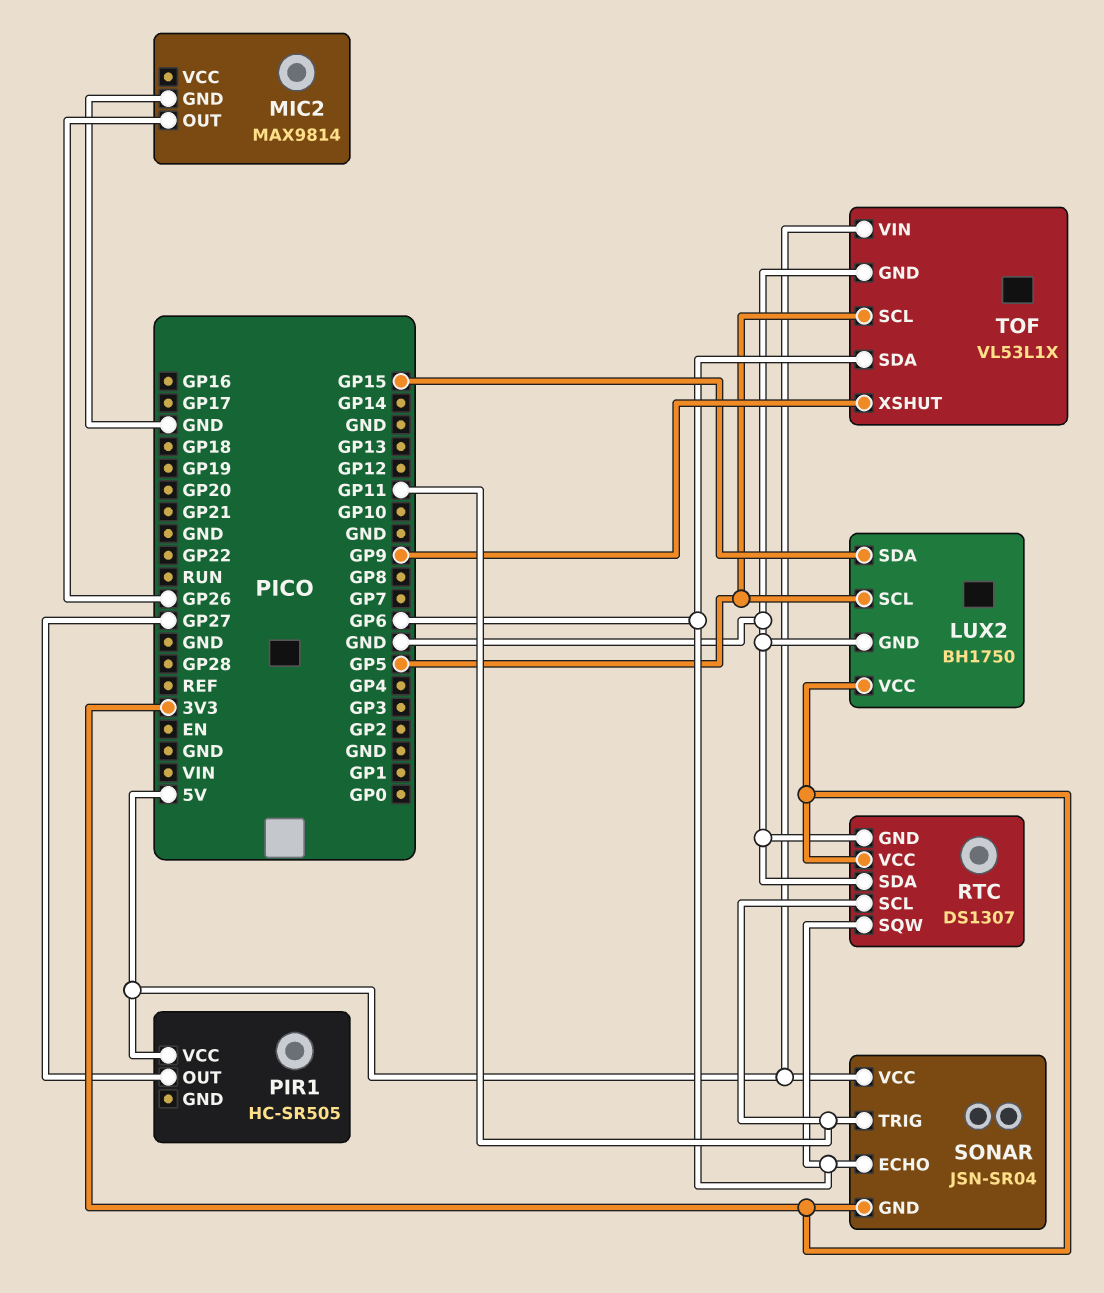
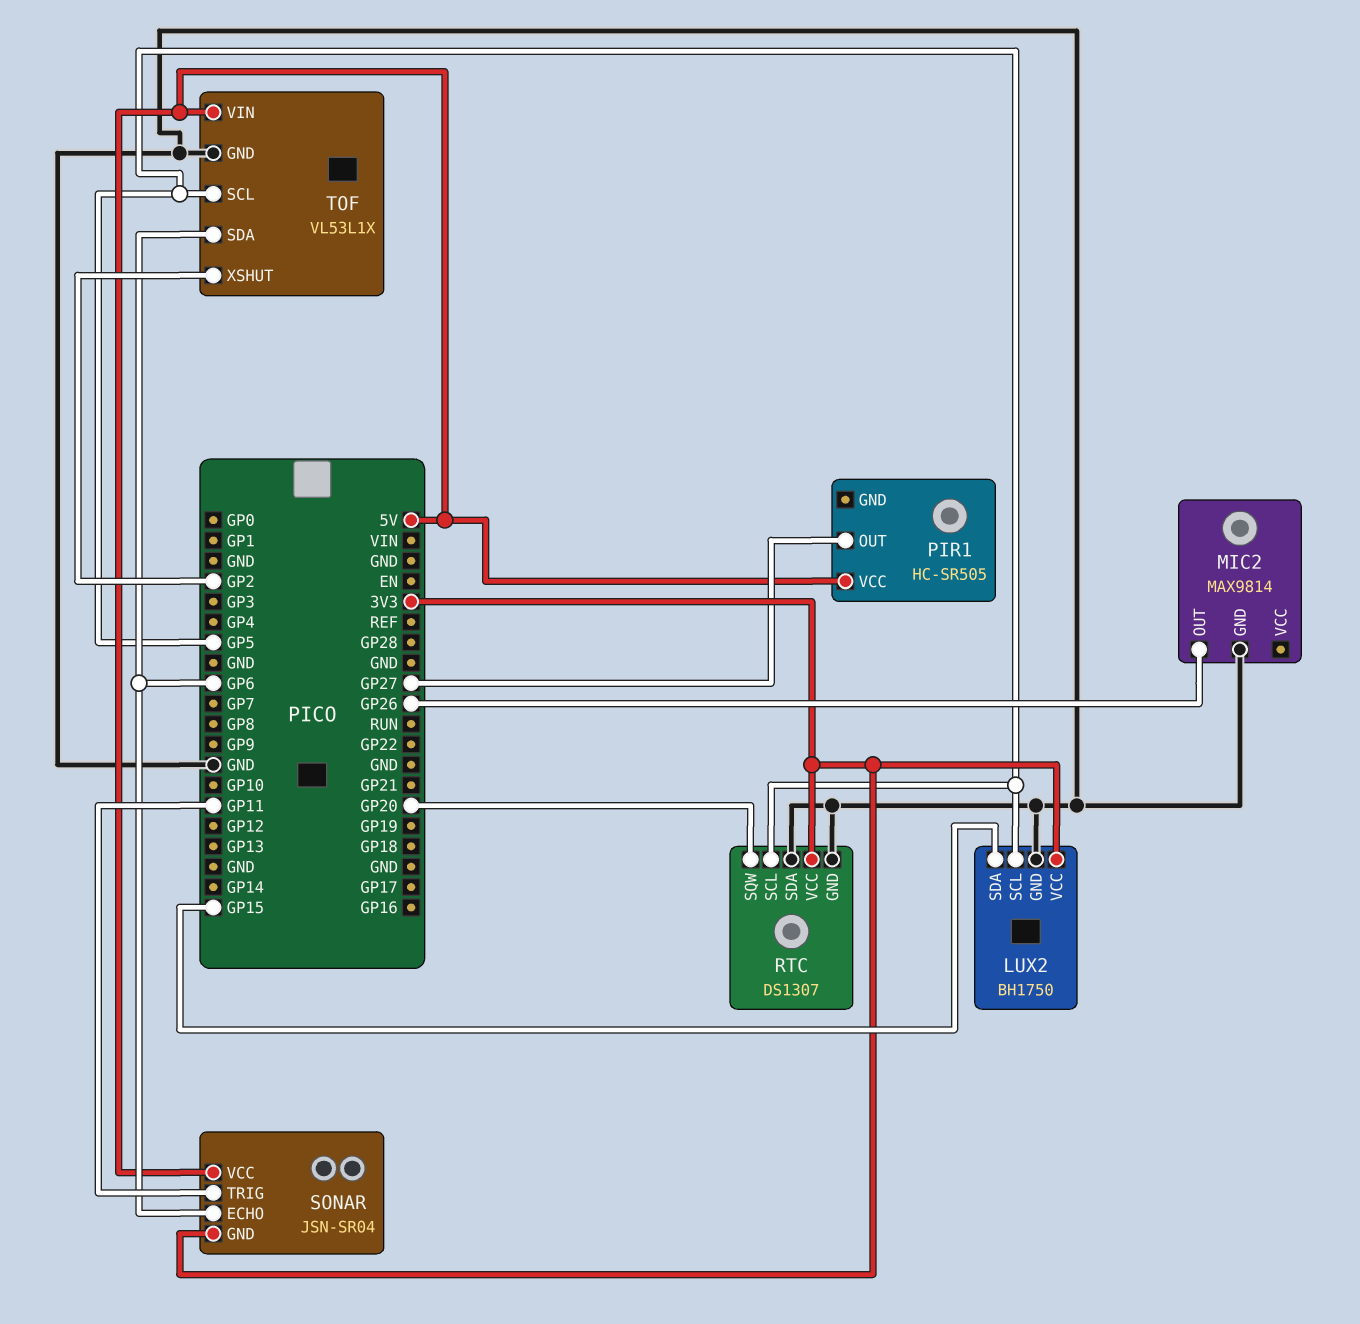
RTC pin SCL: GP11 -> GP5
RTC pin SQW: GP6 -> GP20
TOF pin XSHUT: GP9 -> GP2

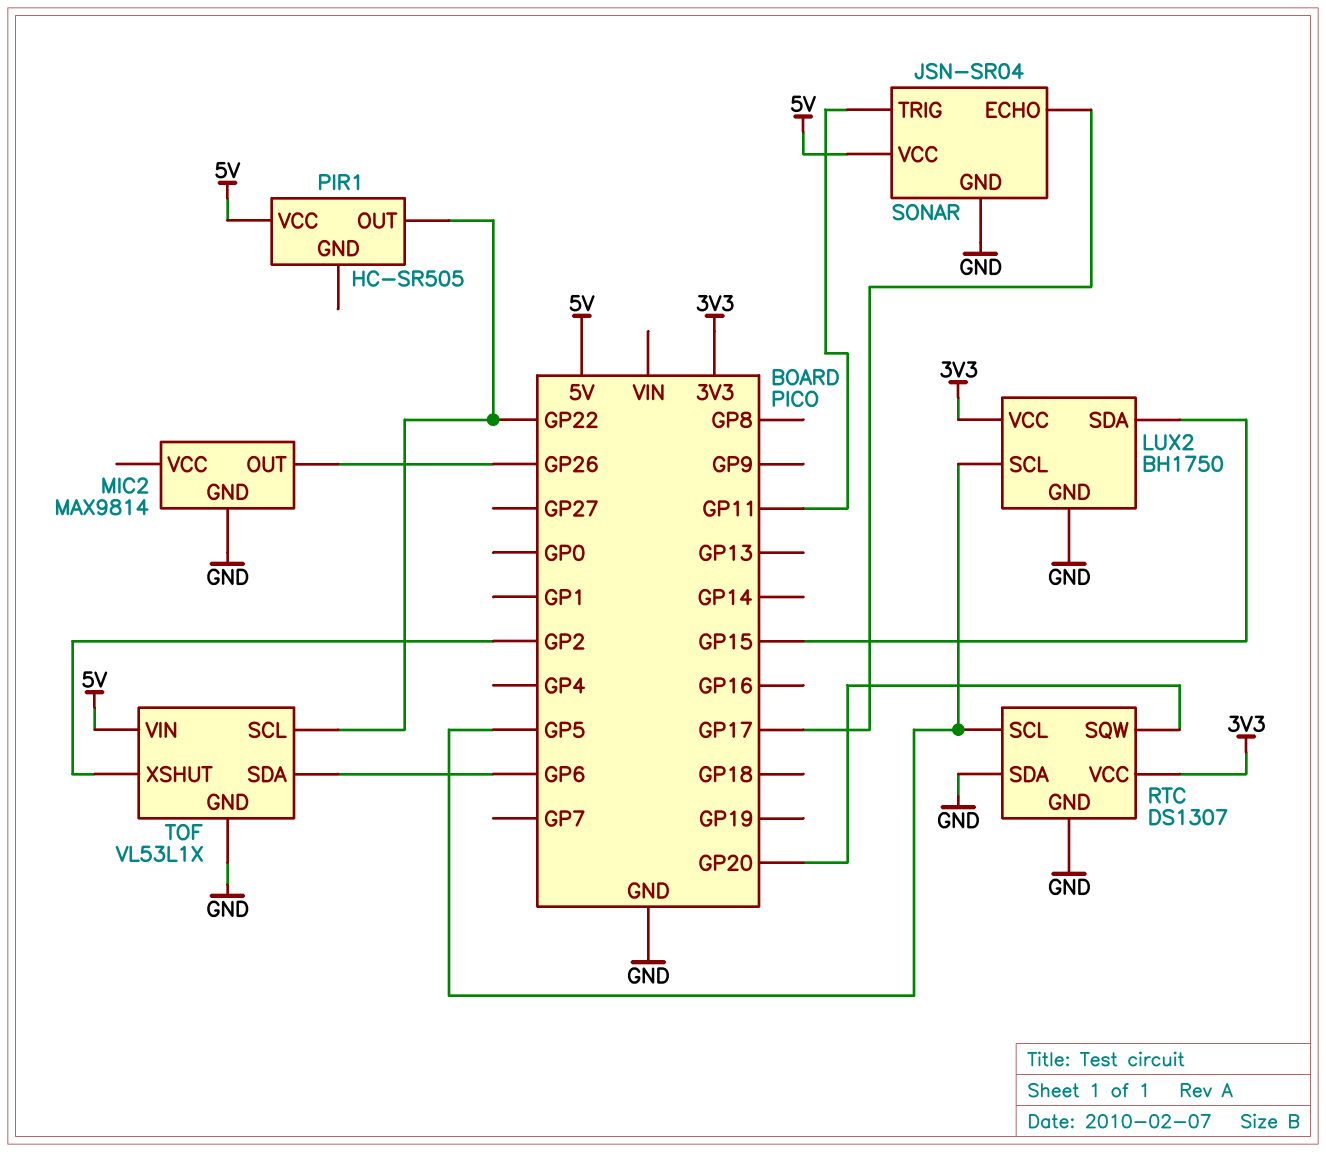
PIR1 pin OUT: GP27 -> GP22
SONAR pin ECHO: GP6 -> GP17
SONAR pin GND: 3V3 -> GND
TOF pin SCL: GP5 -> GP22

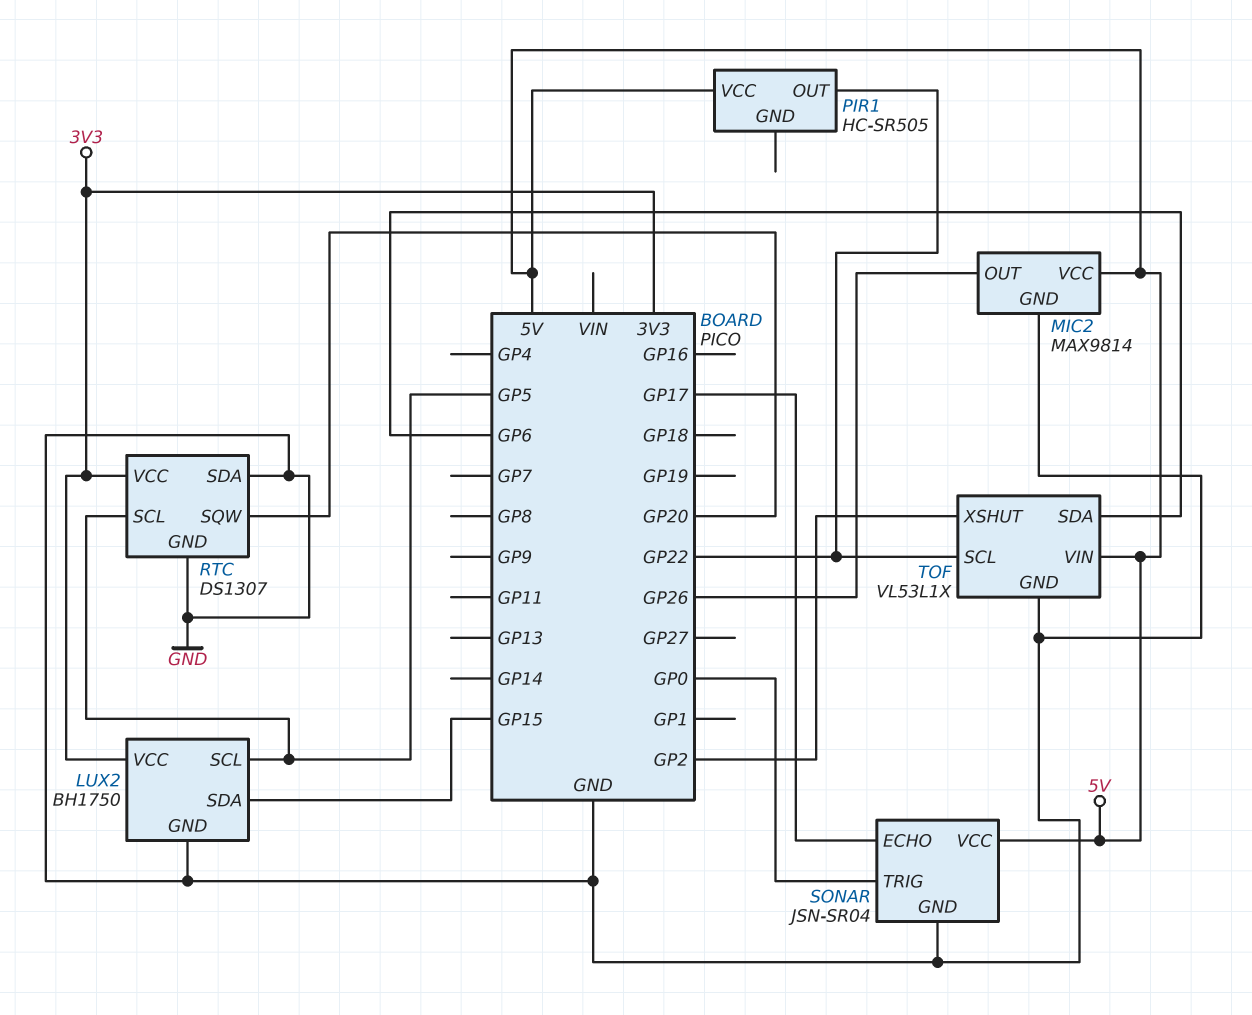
MIC2 pin VCC: none -> 5V
SONAR pin TRIG: GP11 -> GP0

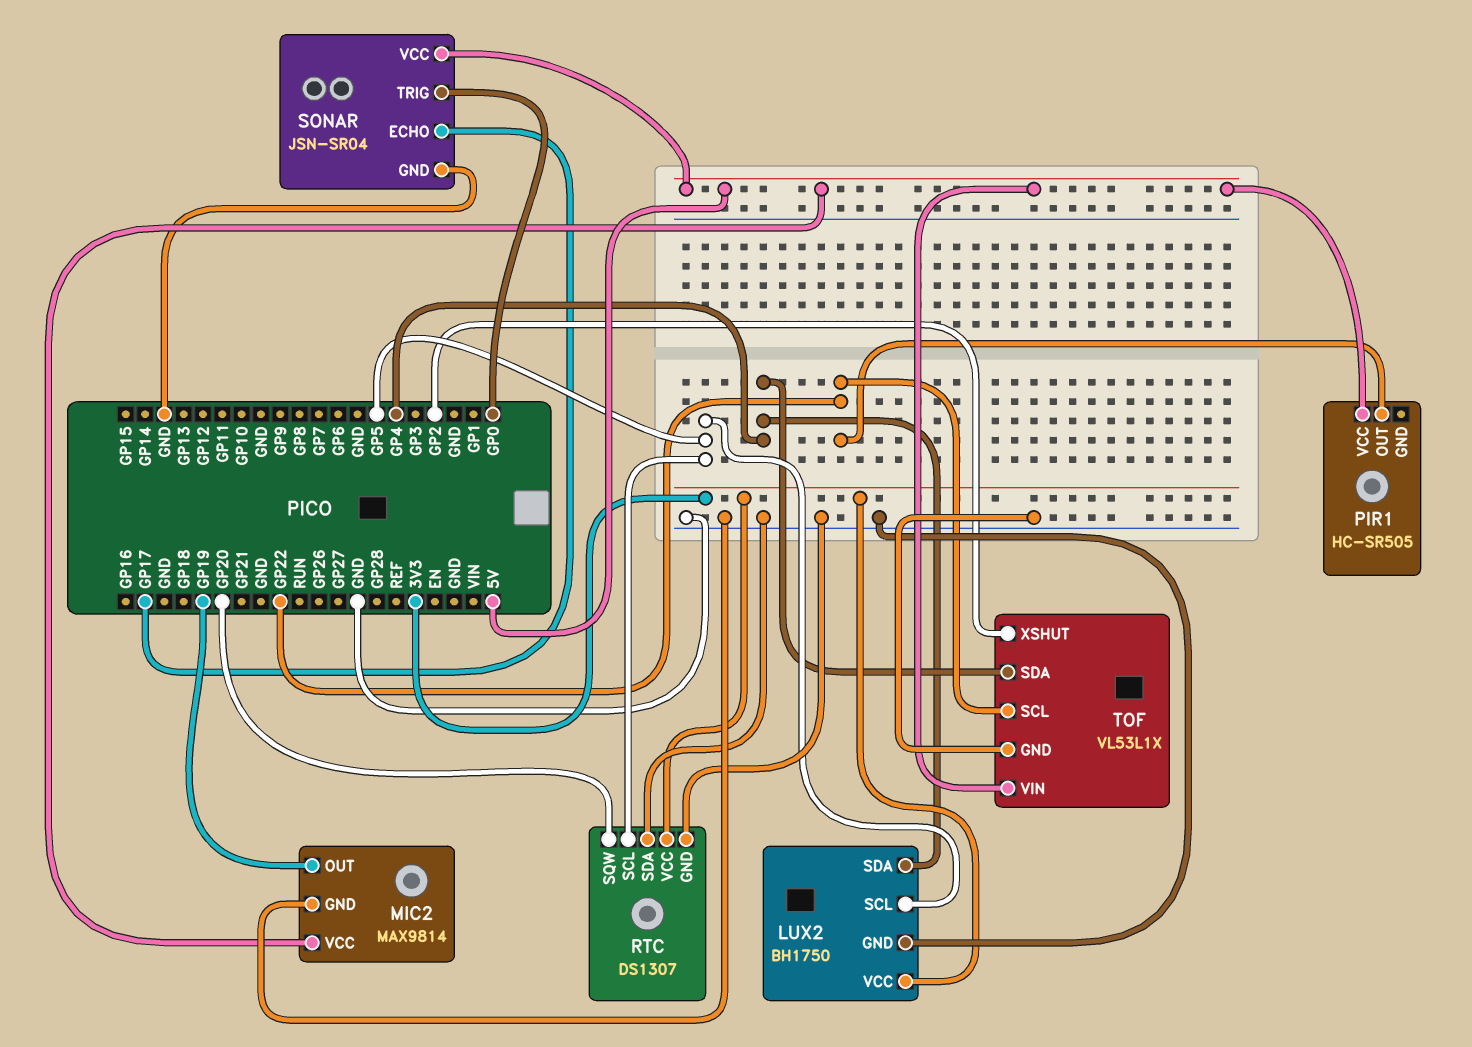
LUX2 pin SDA: GP15 -> GP4
MIC2 pin OUT: GP26 -> GP19
TOF pin SDA: GP6 -> GP4

